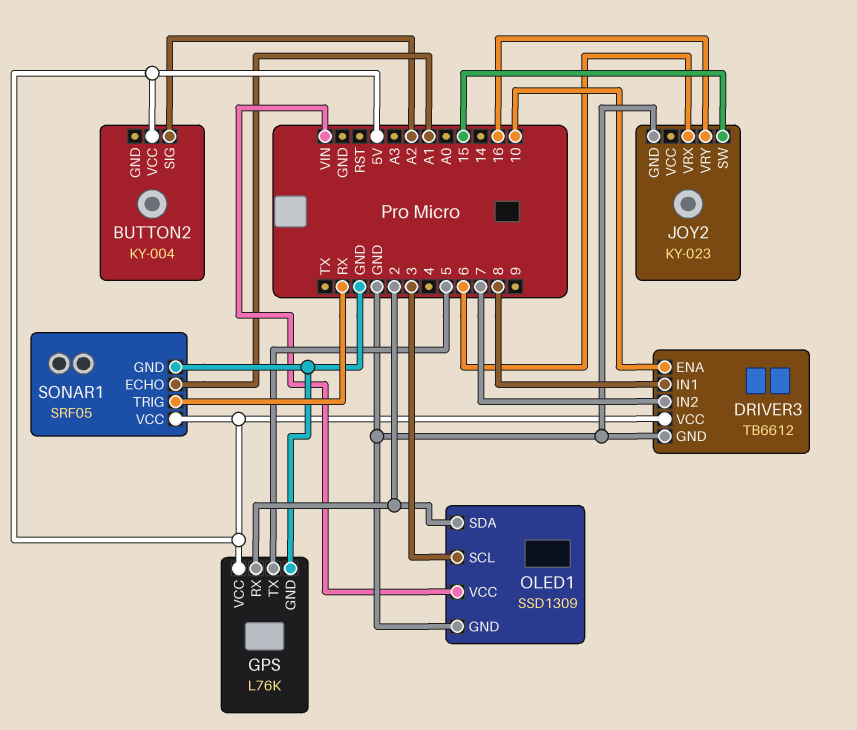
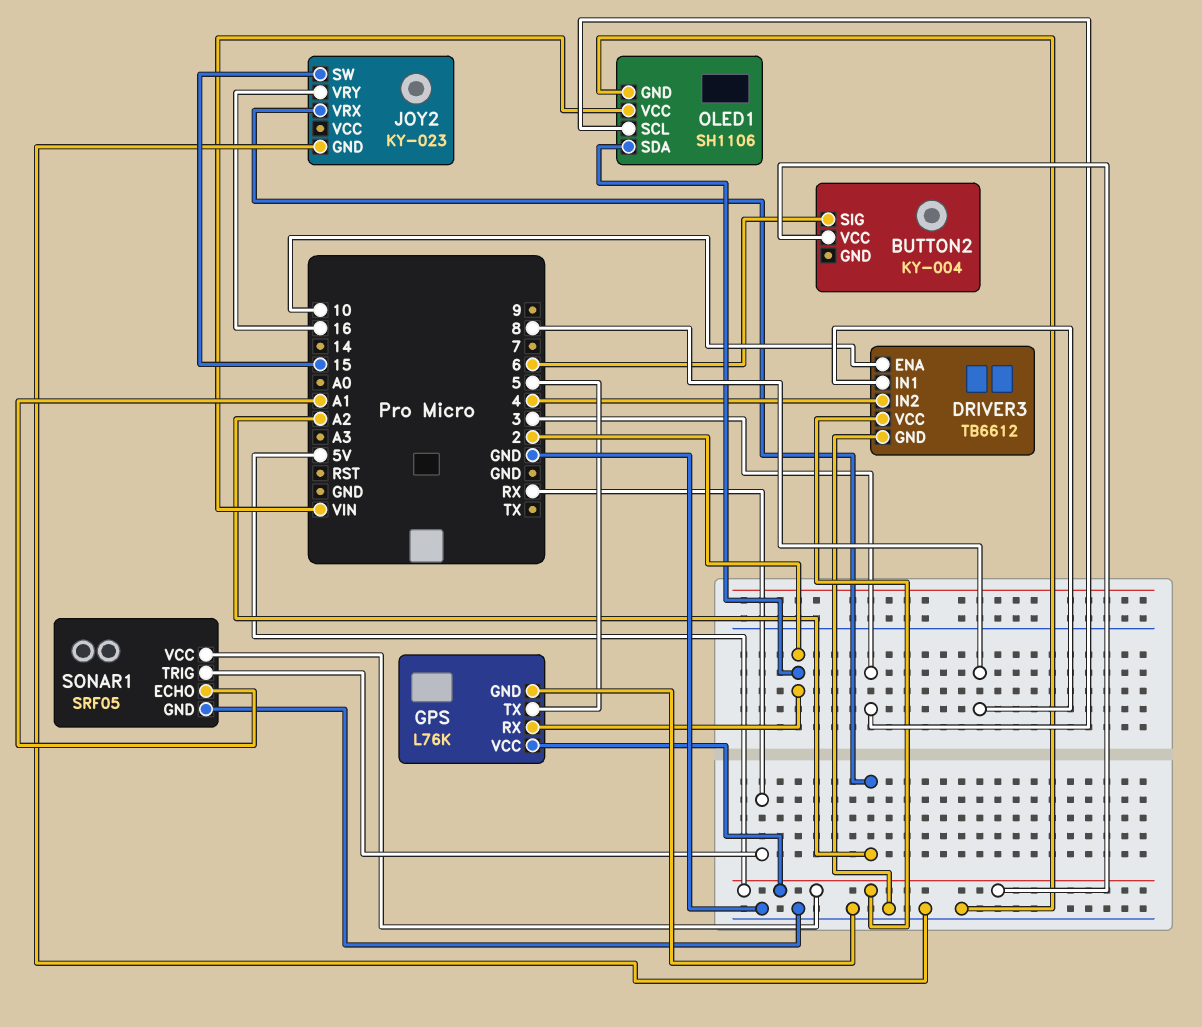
BUTTON2 pin SIG: A2 -> 6
DRIVER3 pin IN2: 7 -> 4
JOY2 pin VRX: 6 -> A2
OLED1: SSD1309 -> SH1106

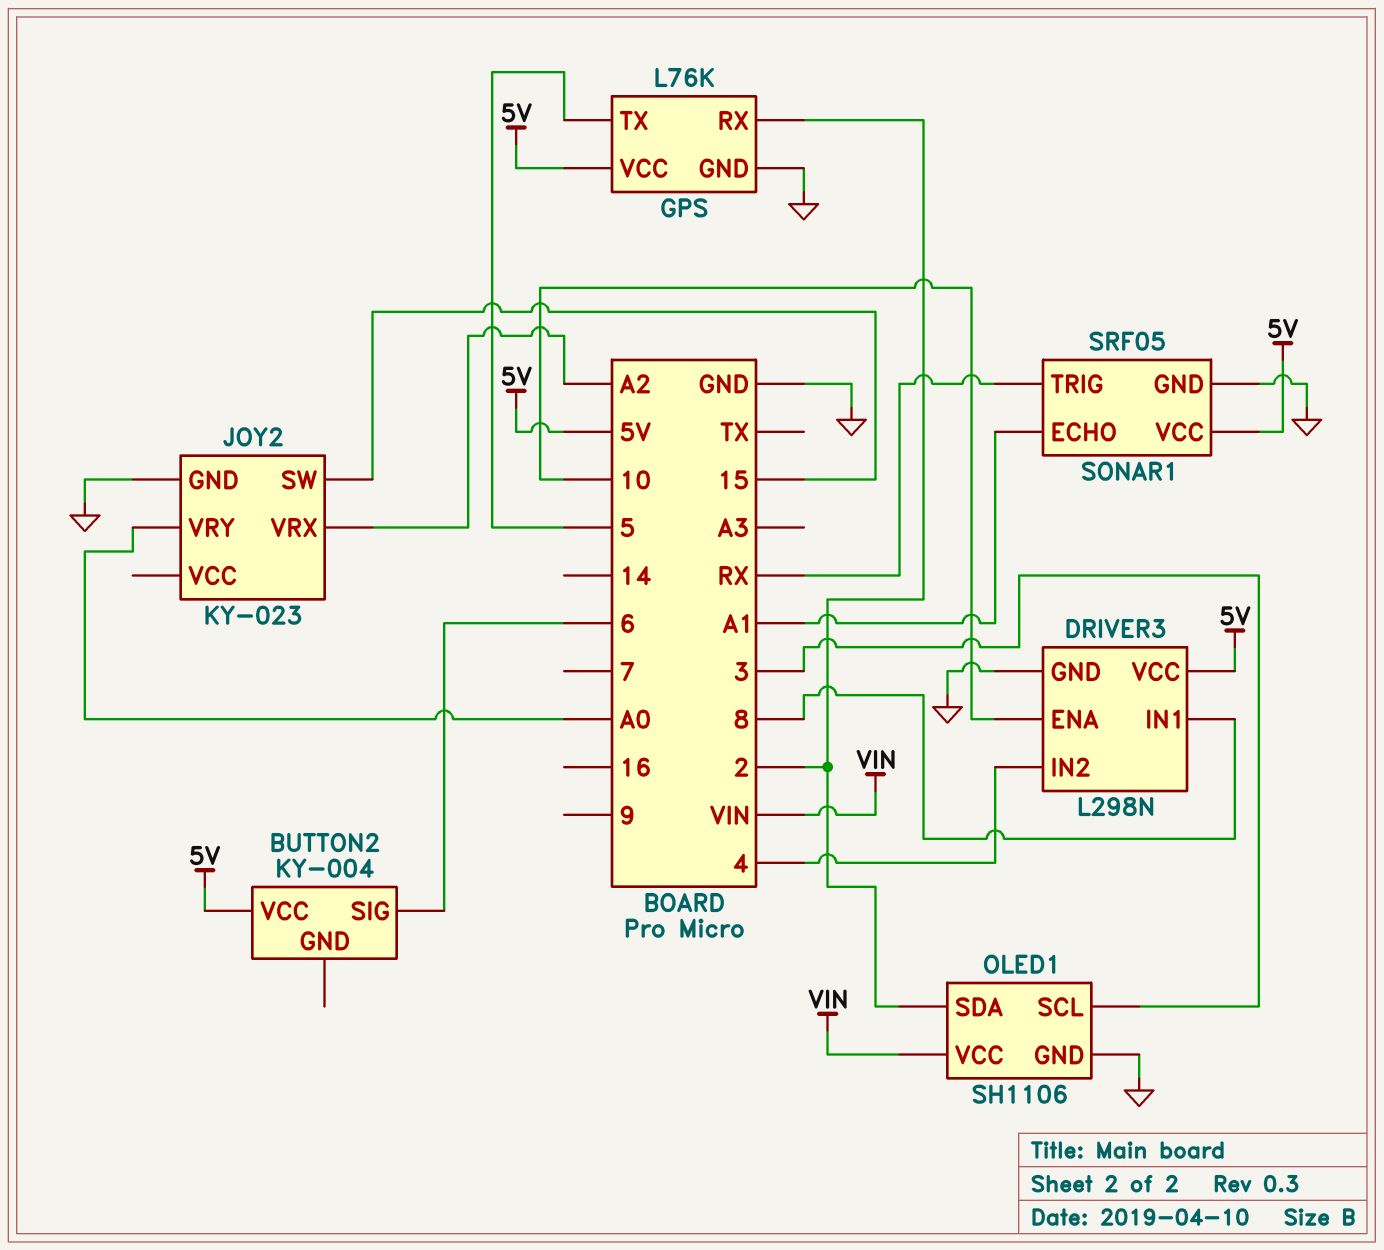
DRIVER3: TB6612 -> L298N
JOY2 pin VRY: 16 -> A0

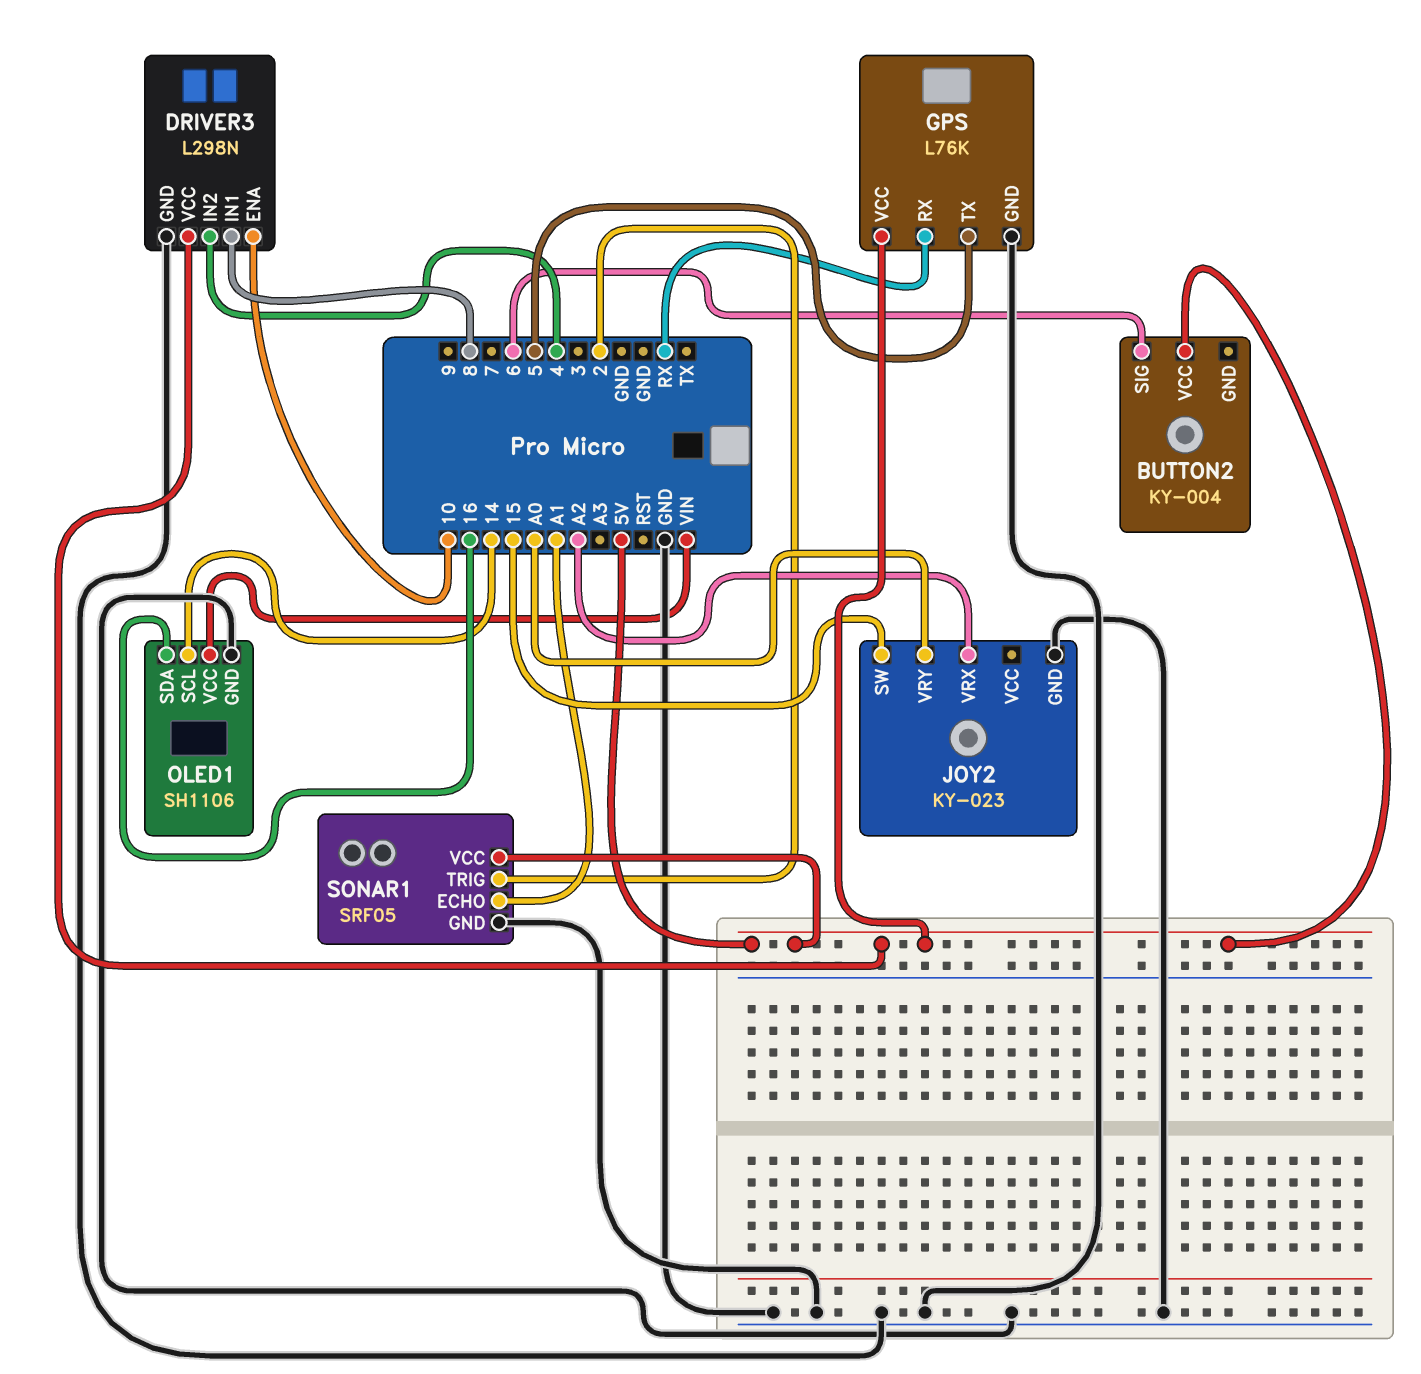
GPS pin RX: 2 -> RX
OLED1 pin SCL: 3 -> 14
OLED1 pin SDA: 2 -> 16
SONAR1 pin TRIG: RX -> 2

